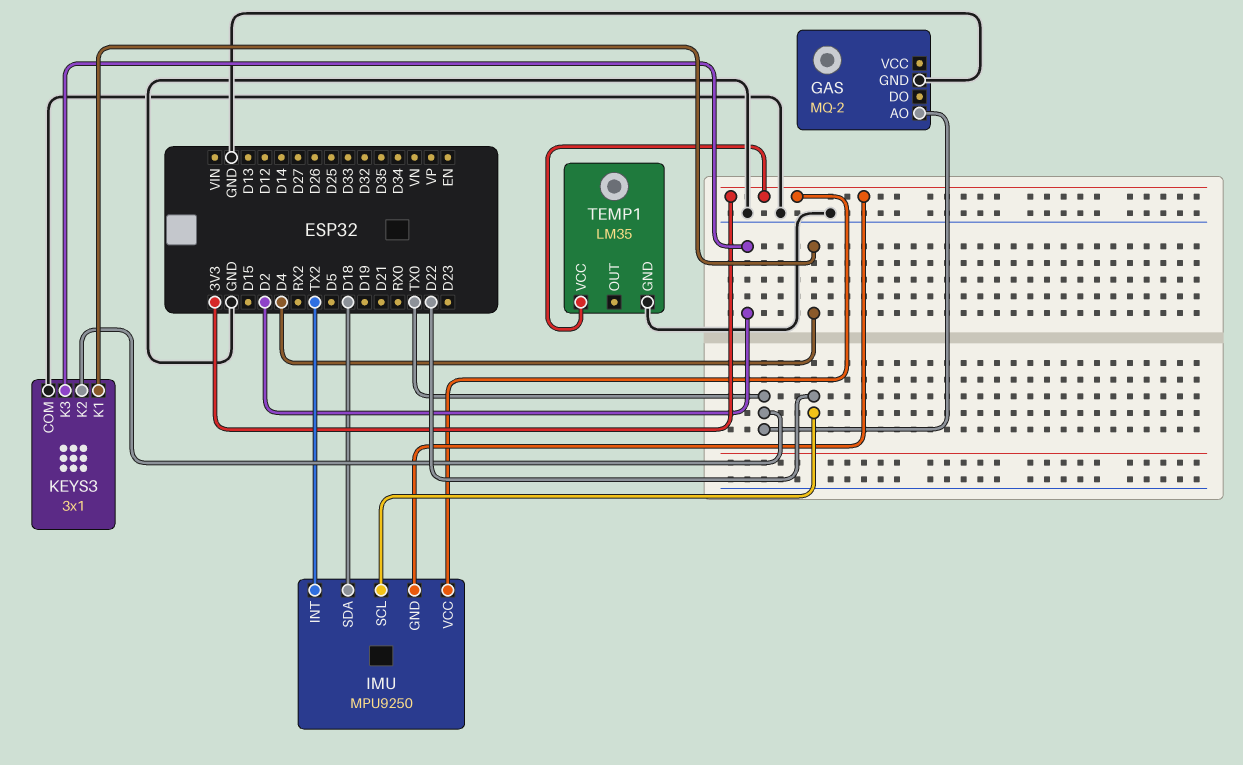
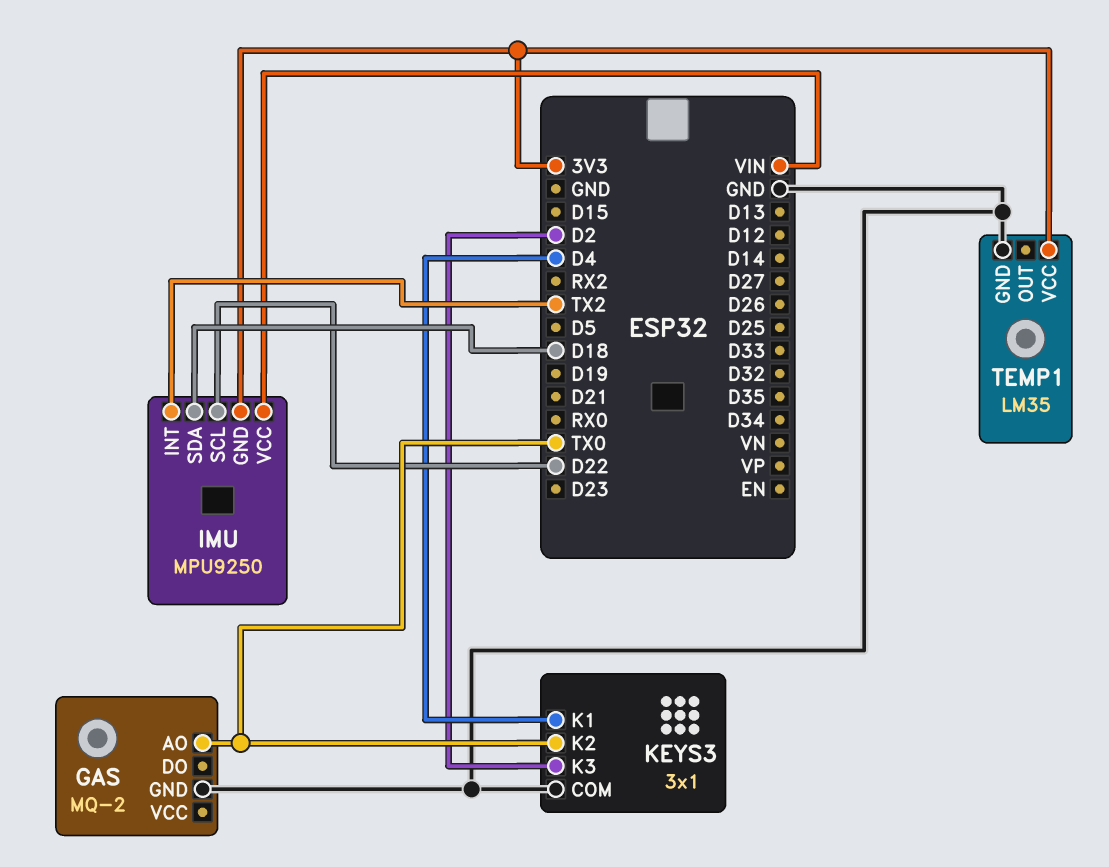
IMU pin VCC: 3V3 -> VIN

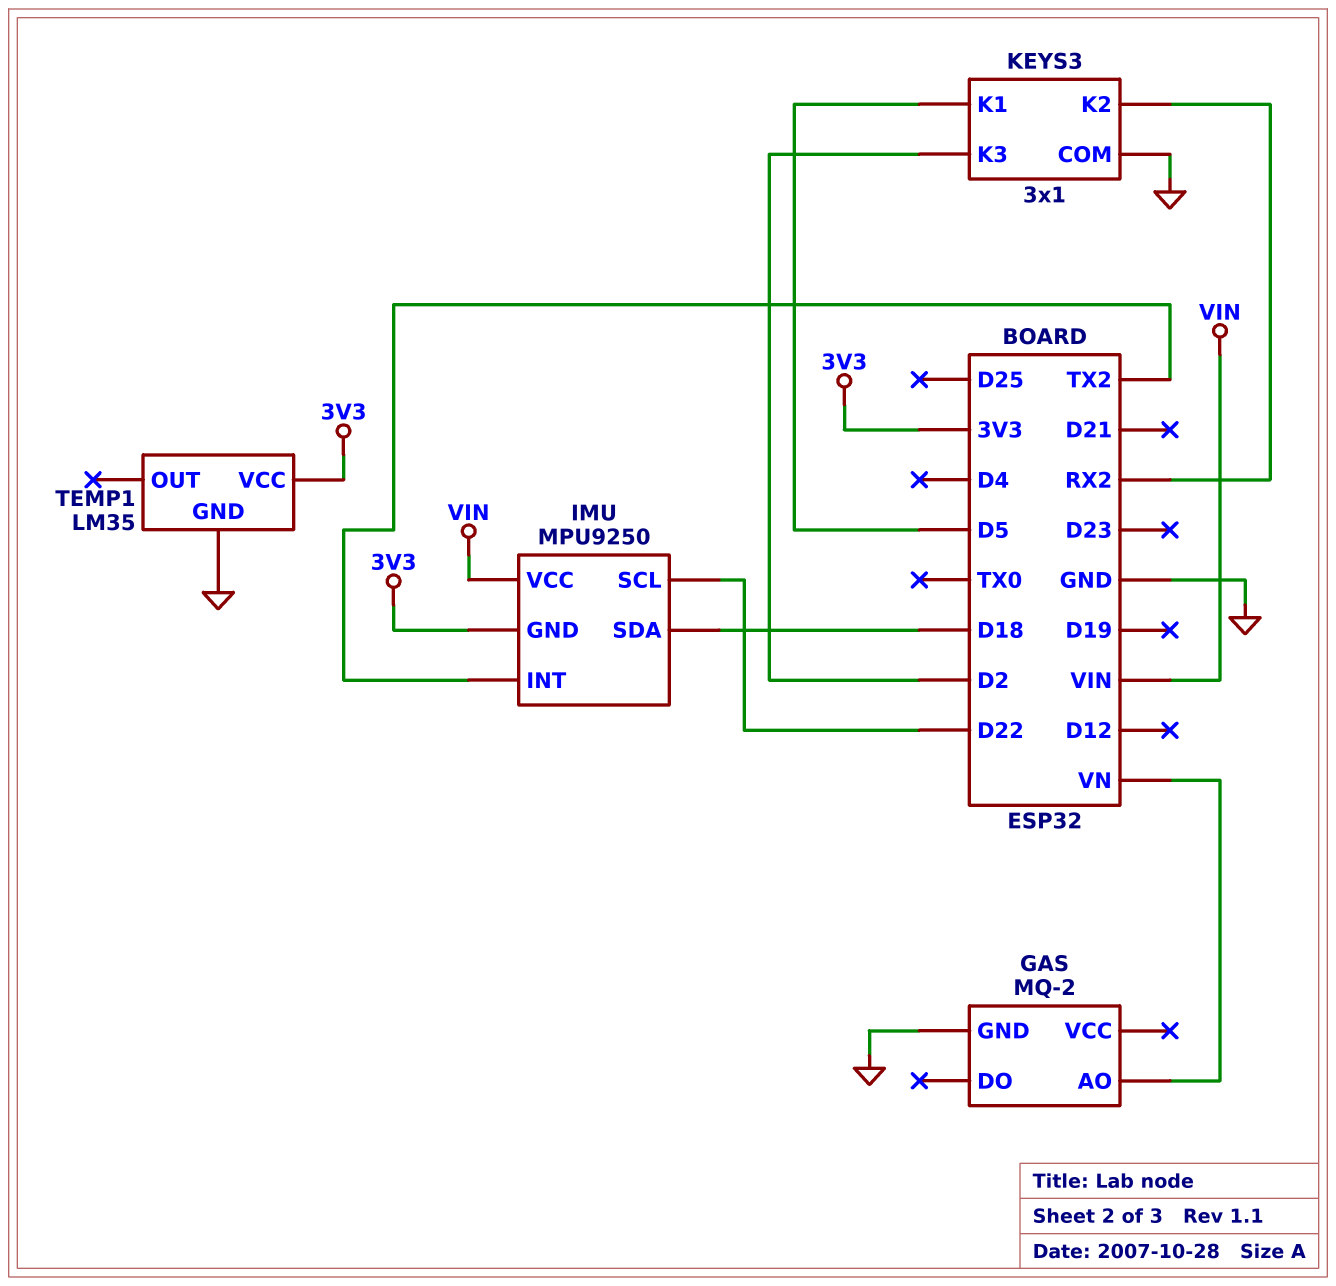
GAS pin AO: TX0 -> VN
KEYS3 pin K1: D4 -> D5
KEYS3 pin K2: TX0 -> RX2

